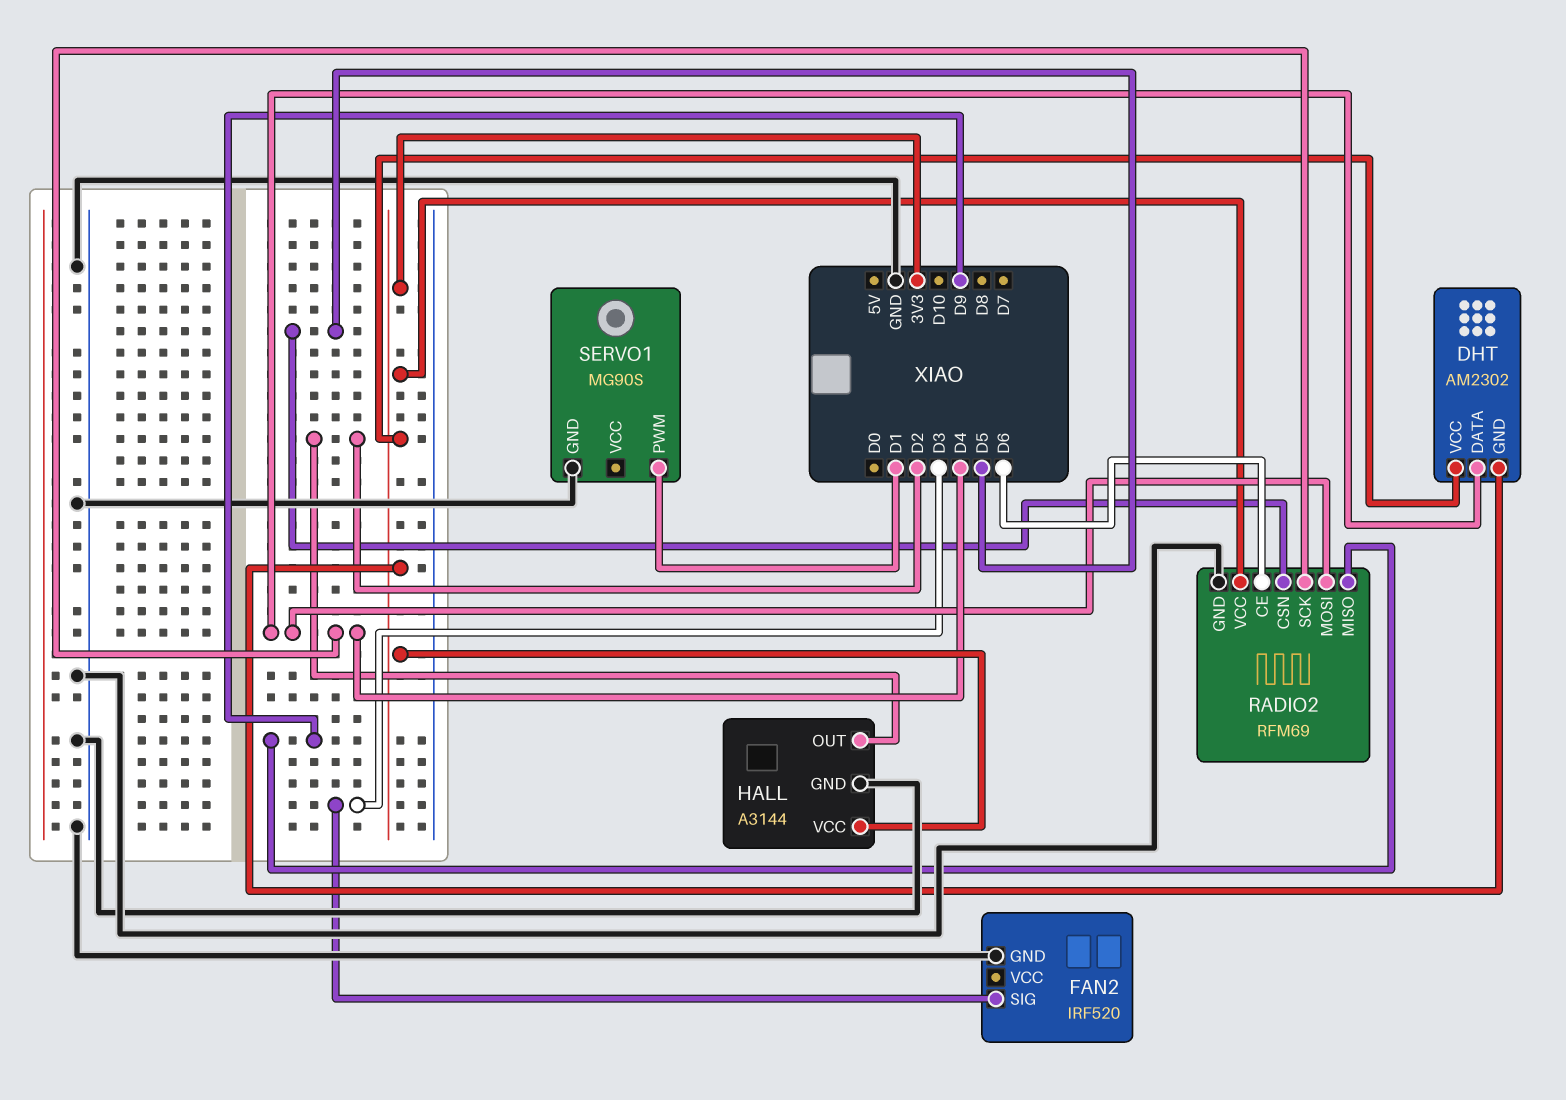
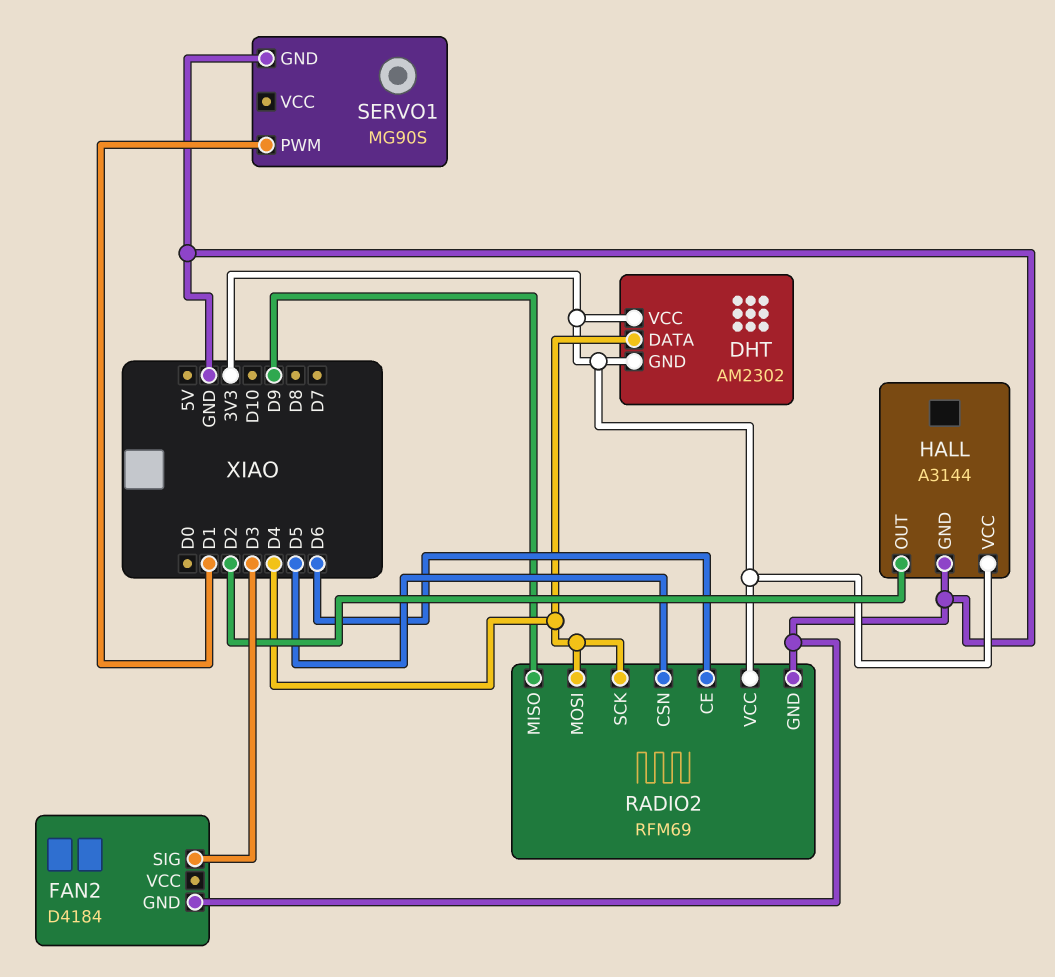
FAN2: IRF520 -> D4184

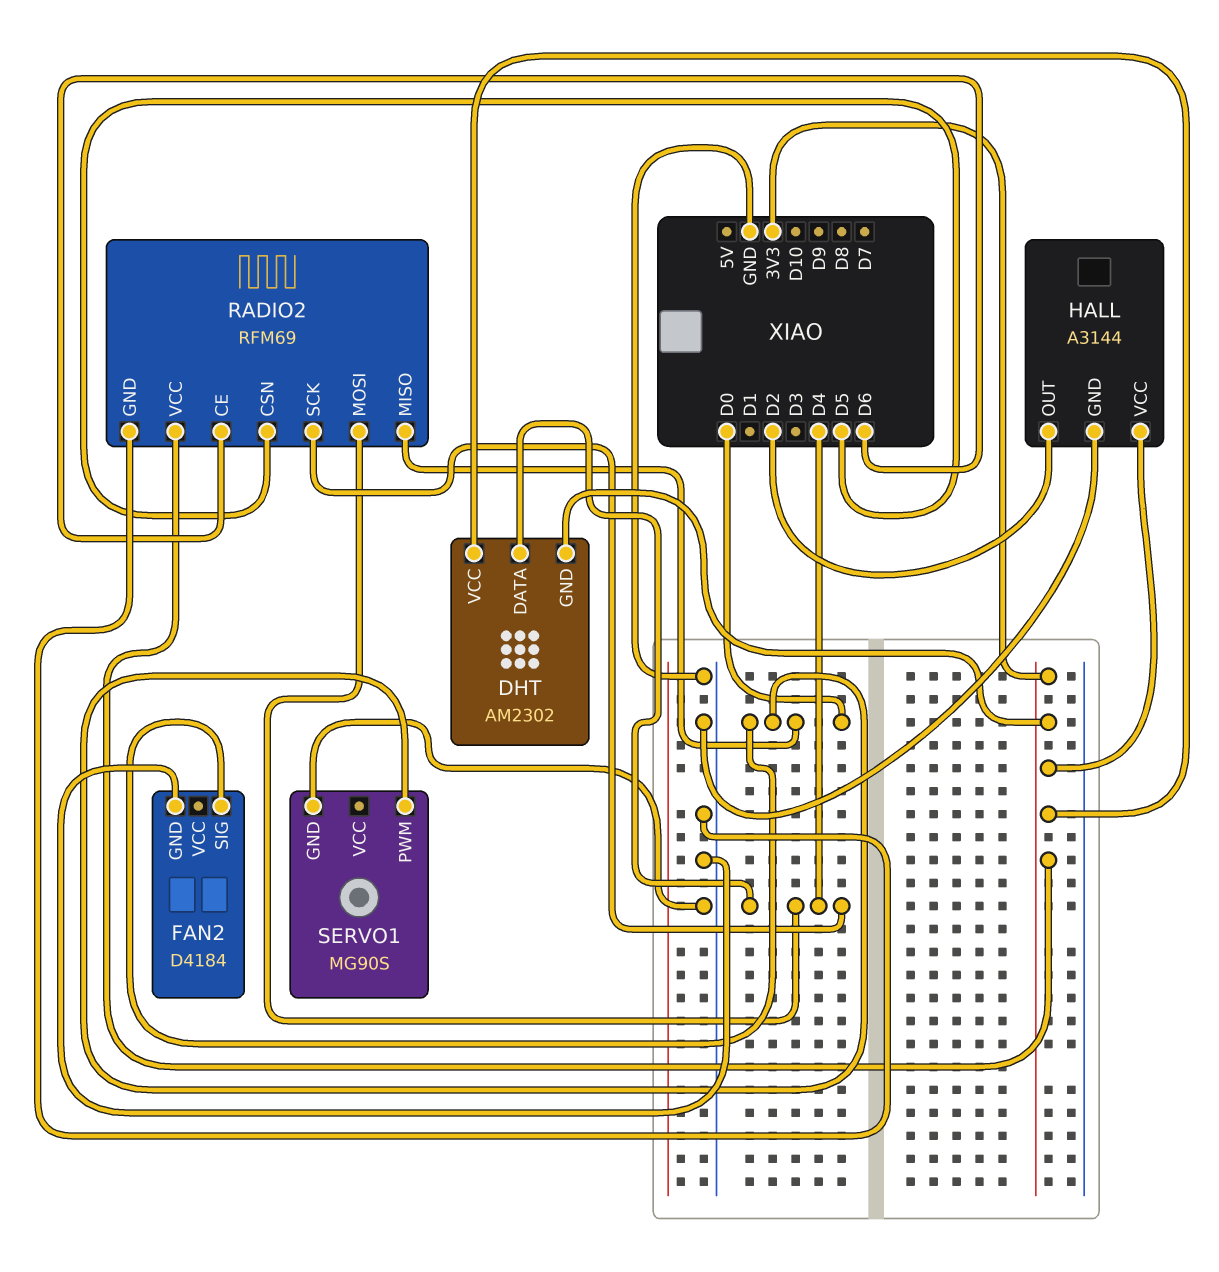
FAN2 pin SIG: D3 -> D0
RADIO2 pin MISO: D9 -> D0
SERVO1 pin PWM: D1 -> D0

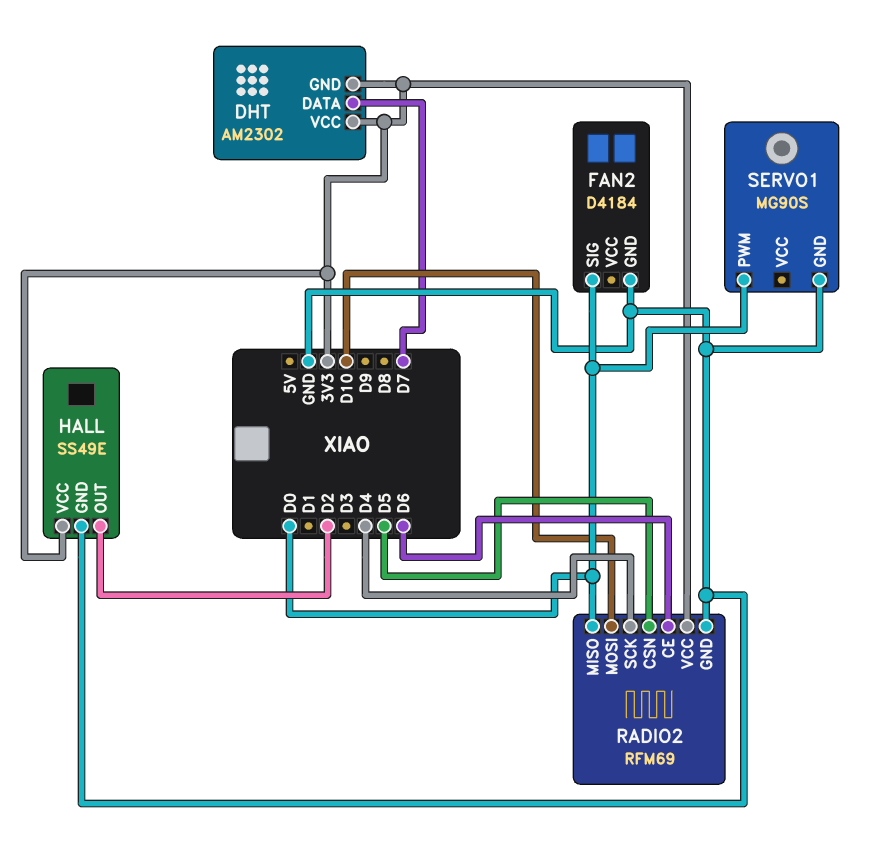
DHT pin DATA: D4 -> D7
HALL: A3144 -> SS49E
RADIO2 pin MOSI: D4 -> D10

